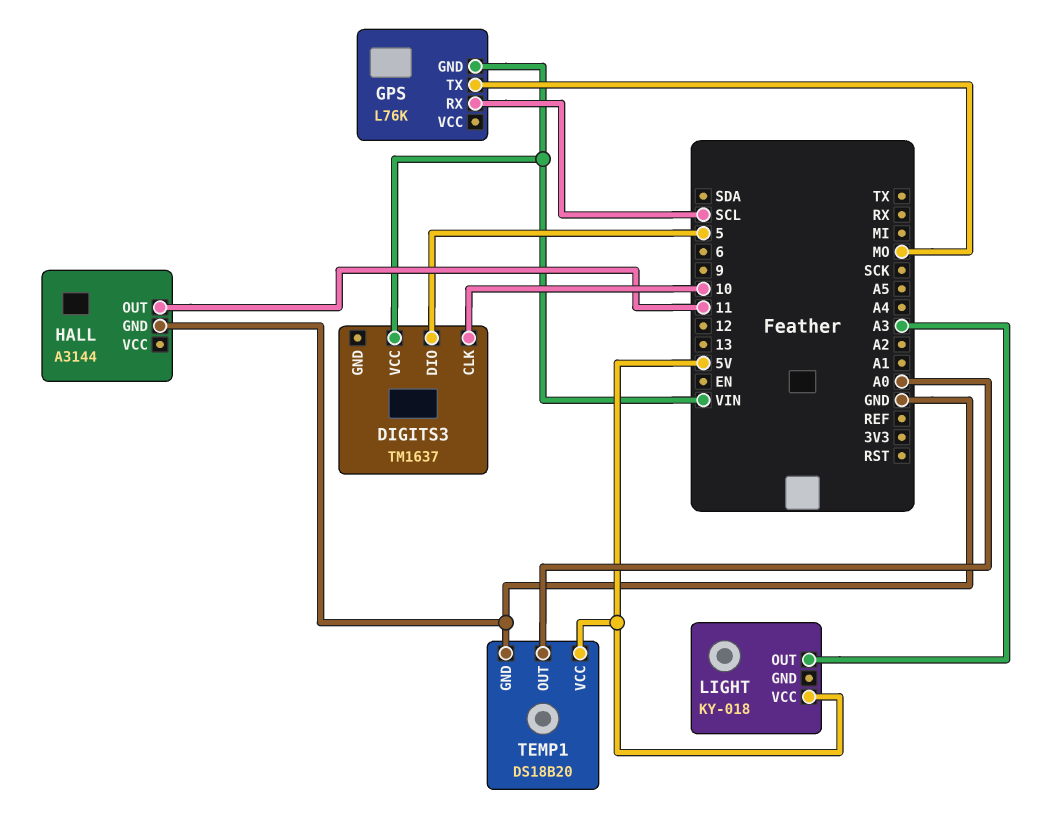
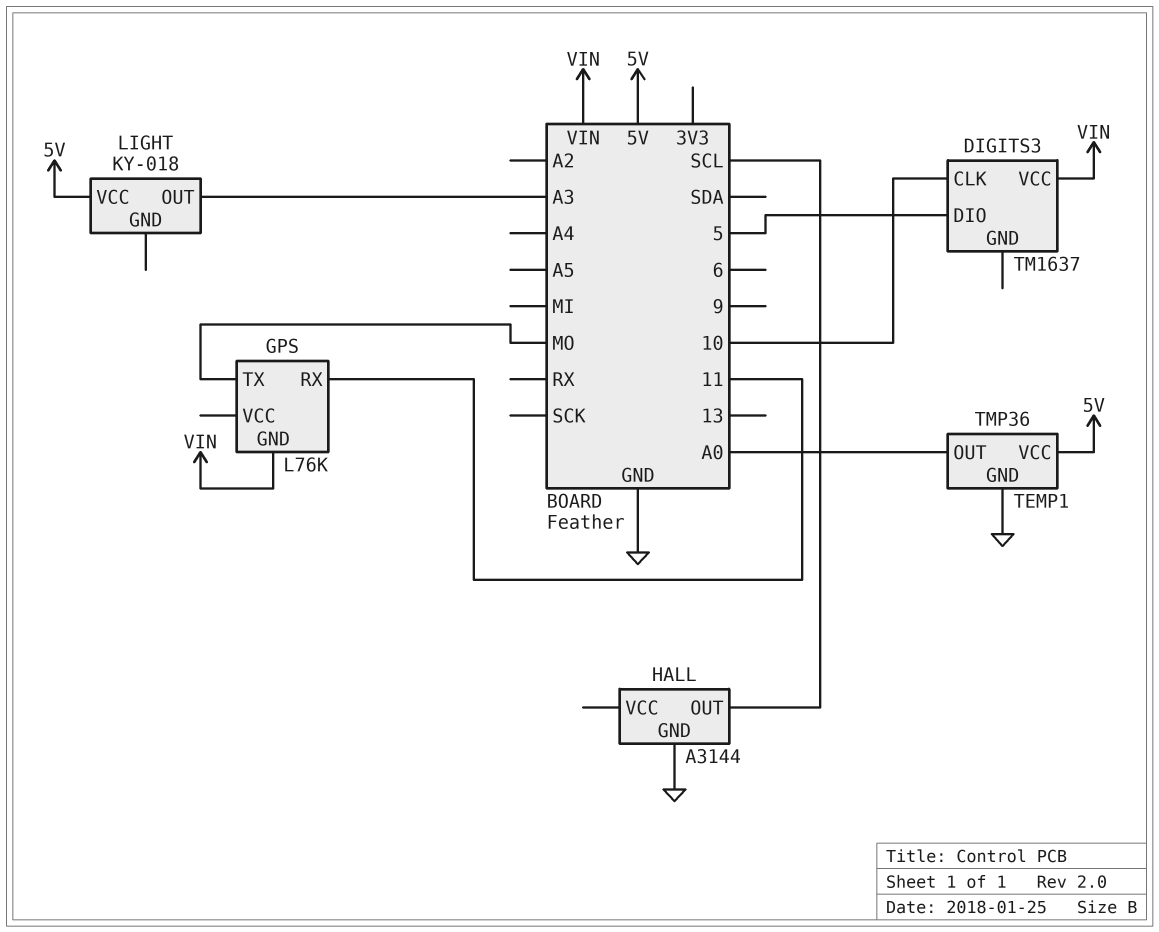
GPS pin RX: SCL -> 11
HALL pin OUT: 11 -> SCL
TEMP1: DS18B20 -> TMP36

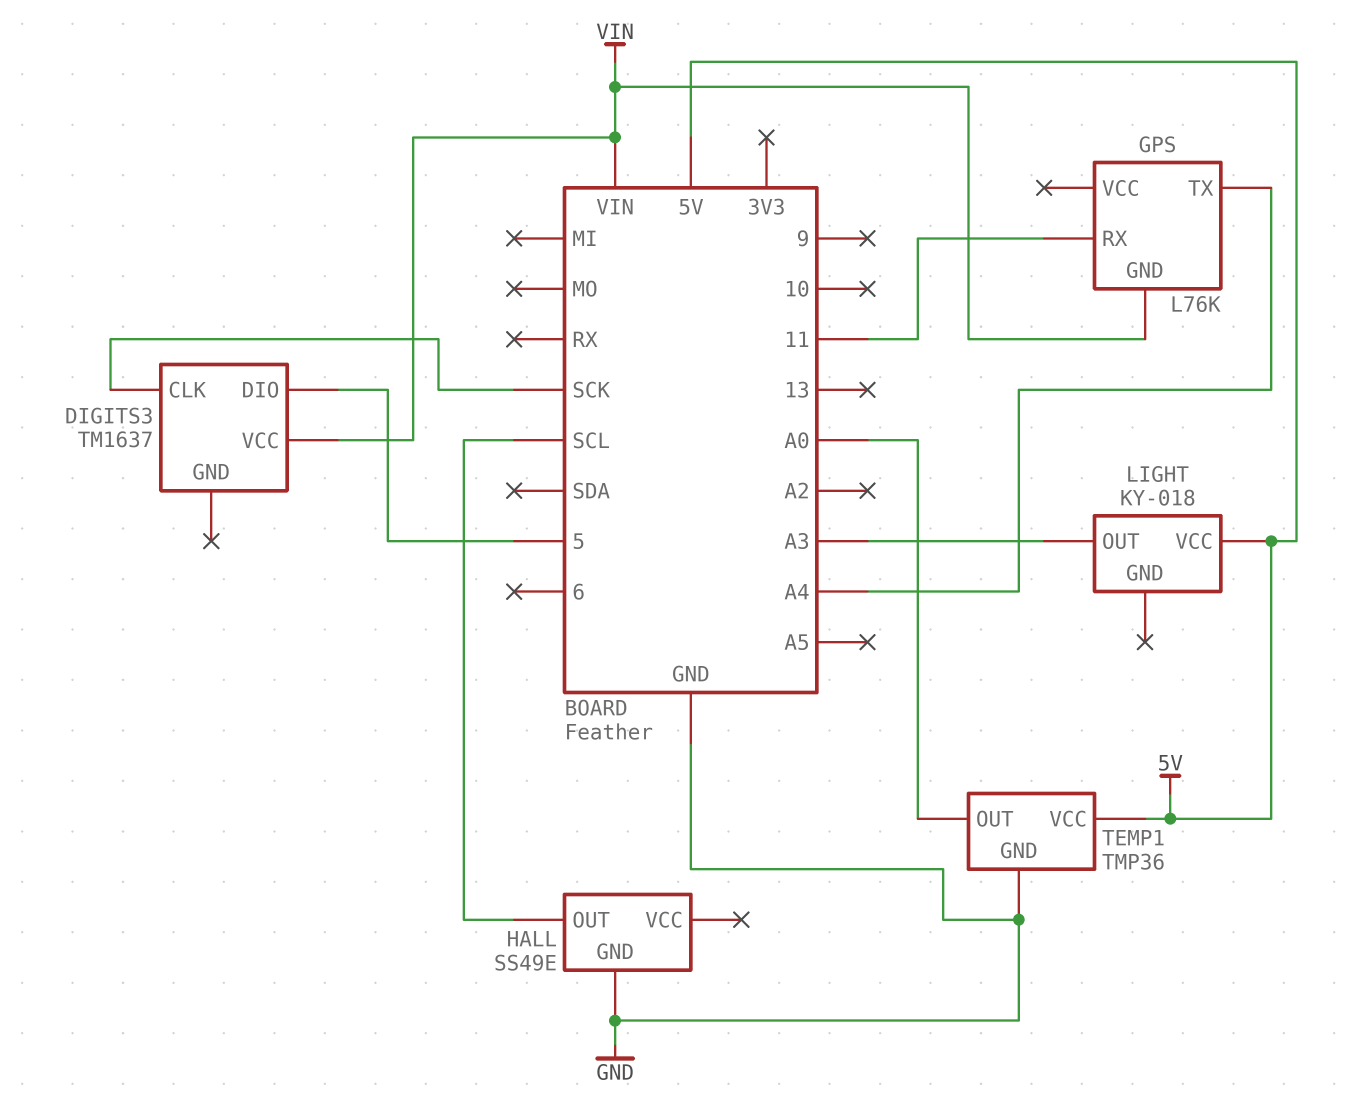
DIGITS3 pin CLK: 10 -> SCK
GPS pin TX: MO -> A4
HALL: A3144 -> SS49E

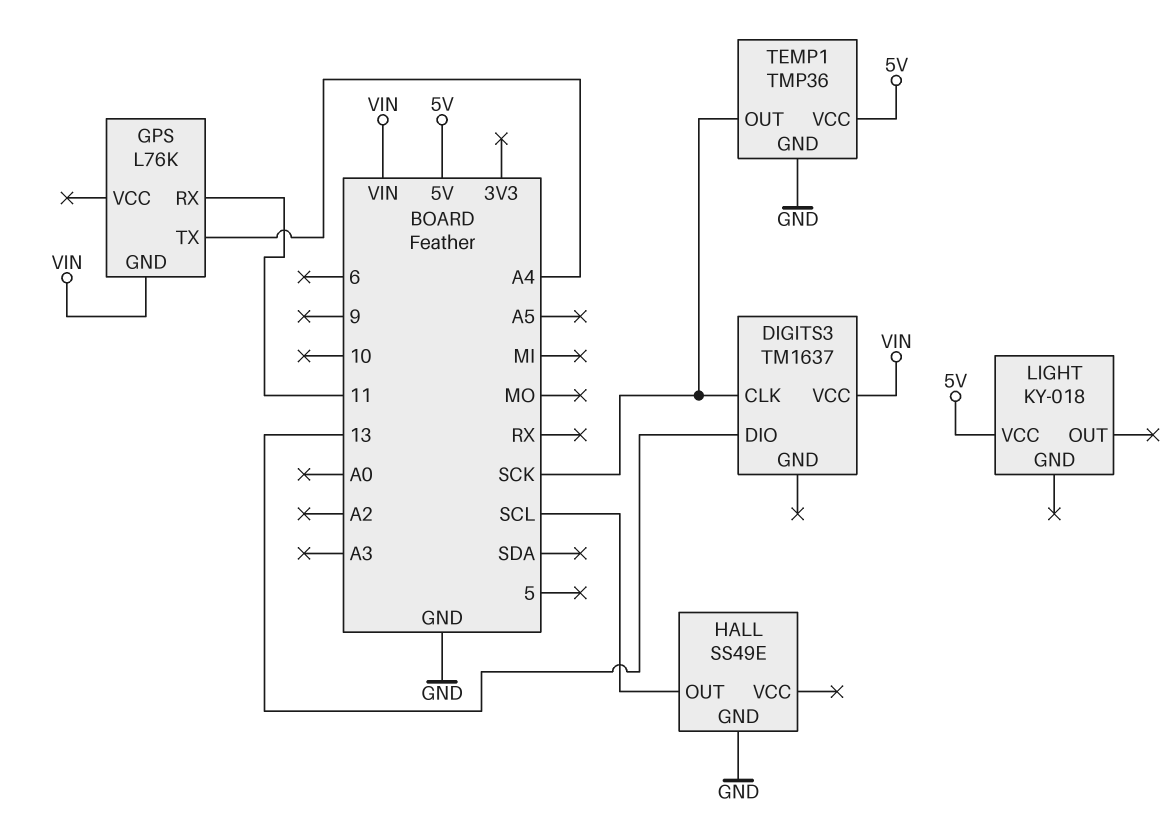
DIGITS3 pin DIO: 5 -> 13
LIGHT pin OUT: A3 -> none
TEMP1 pin OUT: A0 -> SCK

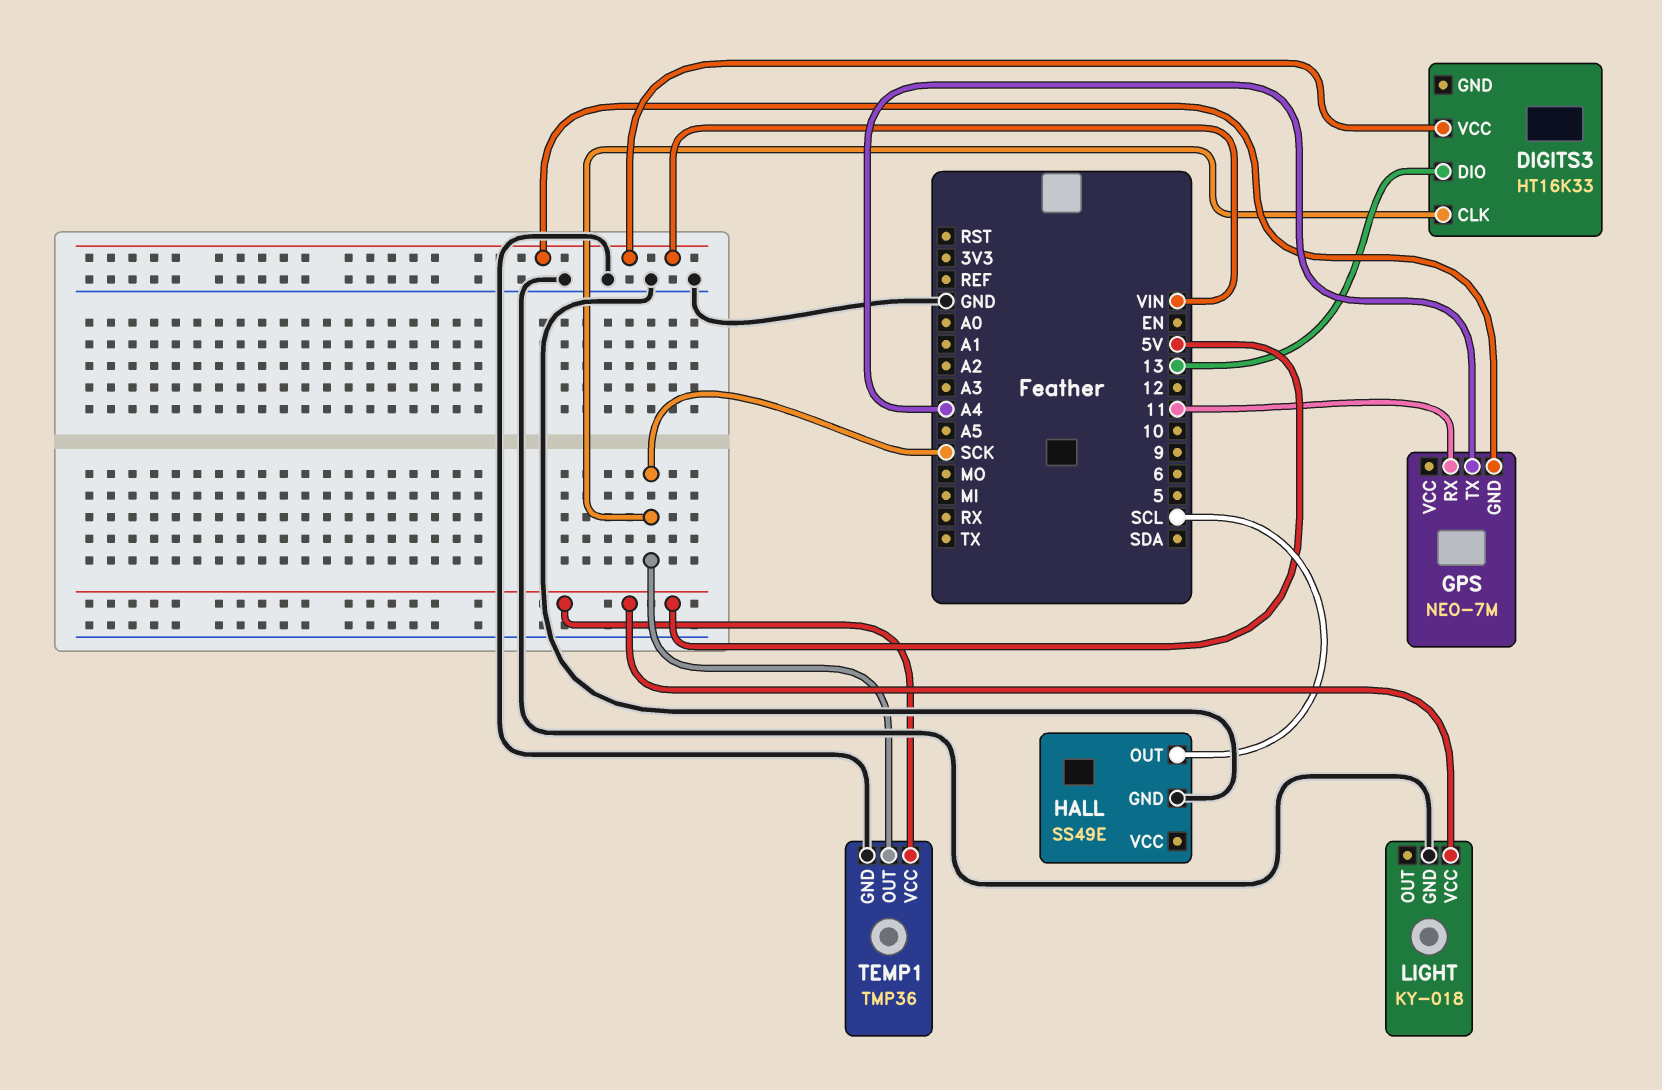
DIGITS3: TM1637 -> HT16K33
GPS: L76K -> NEO-7M
LIGHT pin GND: none -> GND

